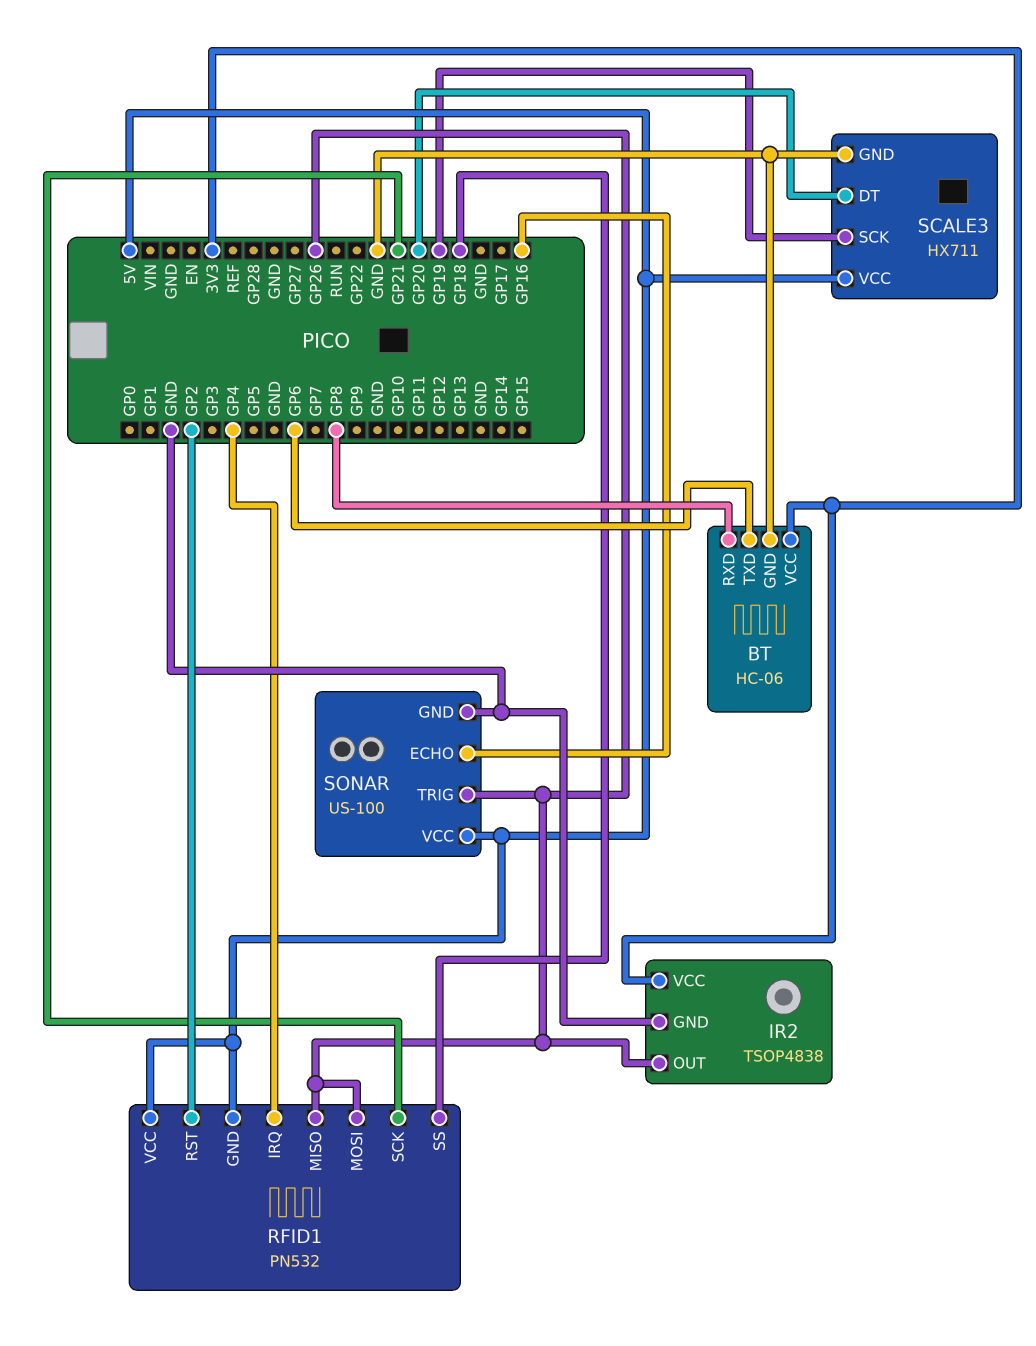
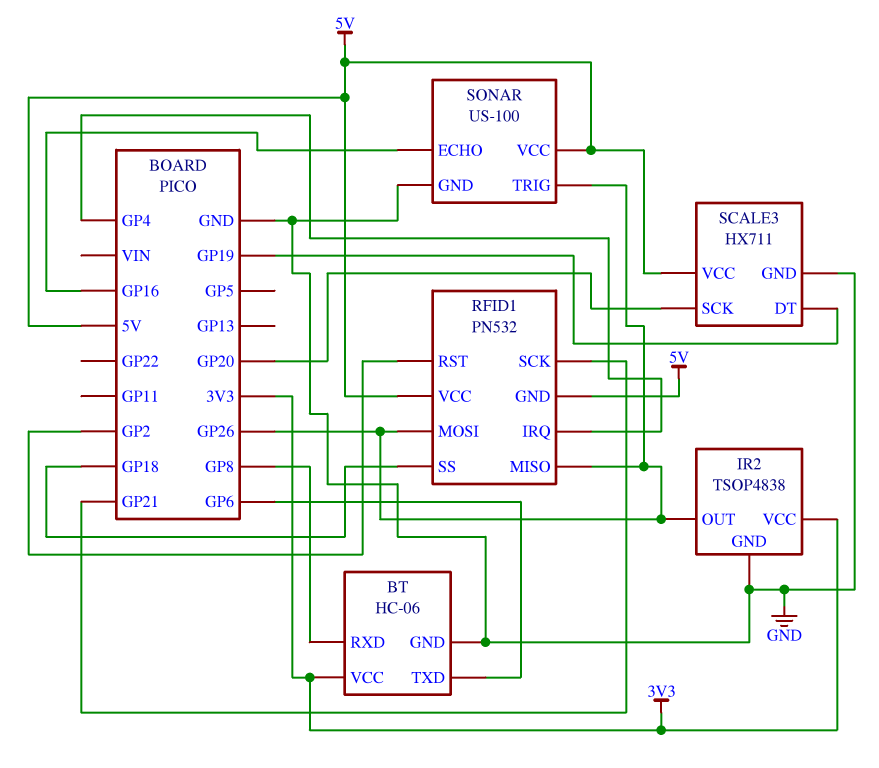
SCALE3 pin DT: GP20 -> GP19
SCALE3 pin SCK: GP19 -> GP20

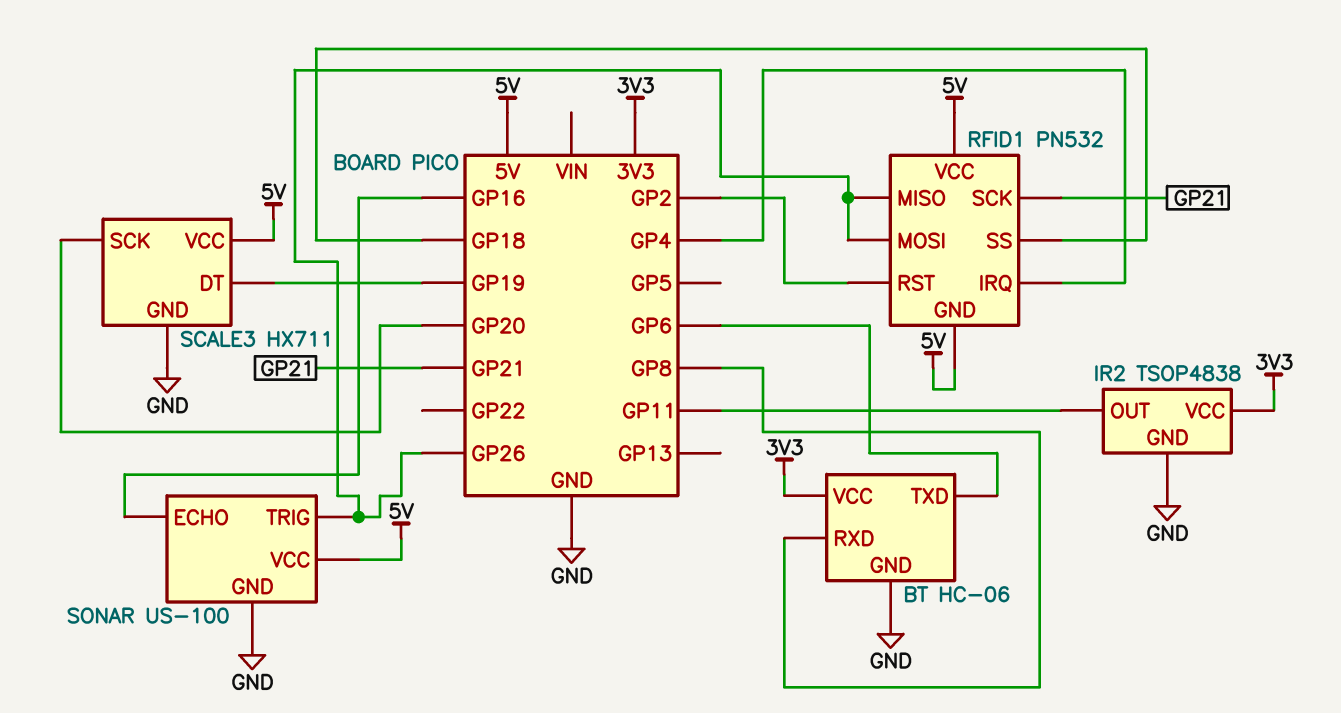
IR2 pin OUT: GP26 -> GP11

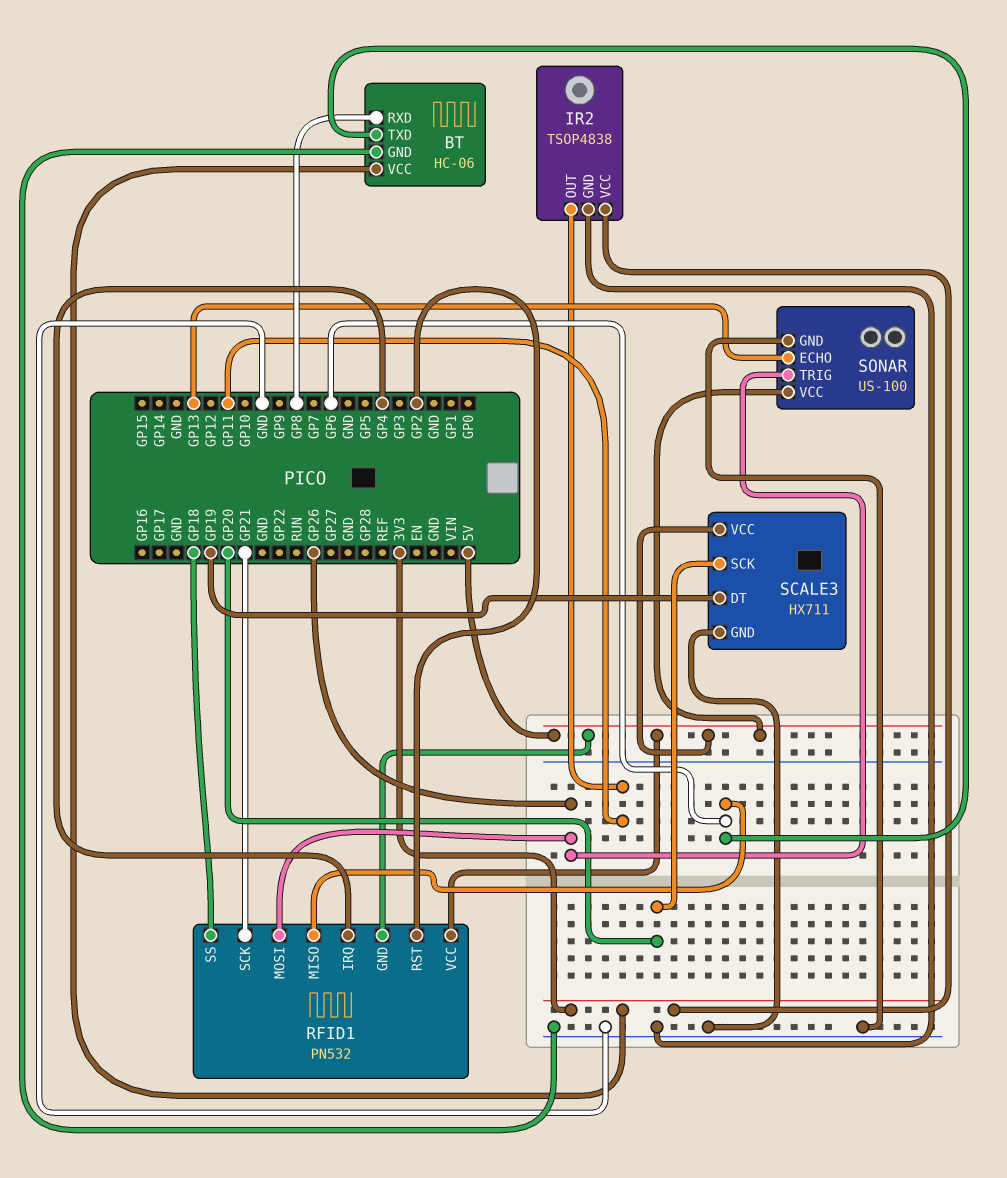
RFID1 pin MISO: GP26 -> GP6
SONAR pin ECHO: GP16 -> GP13

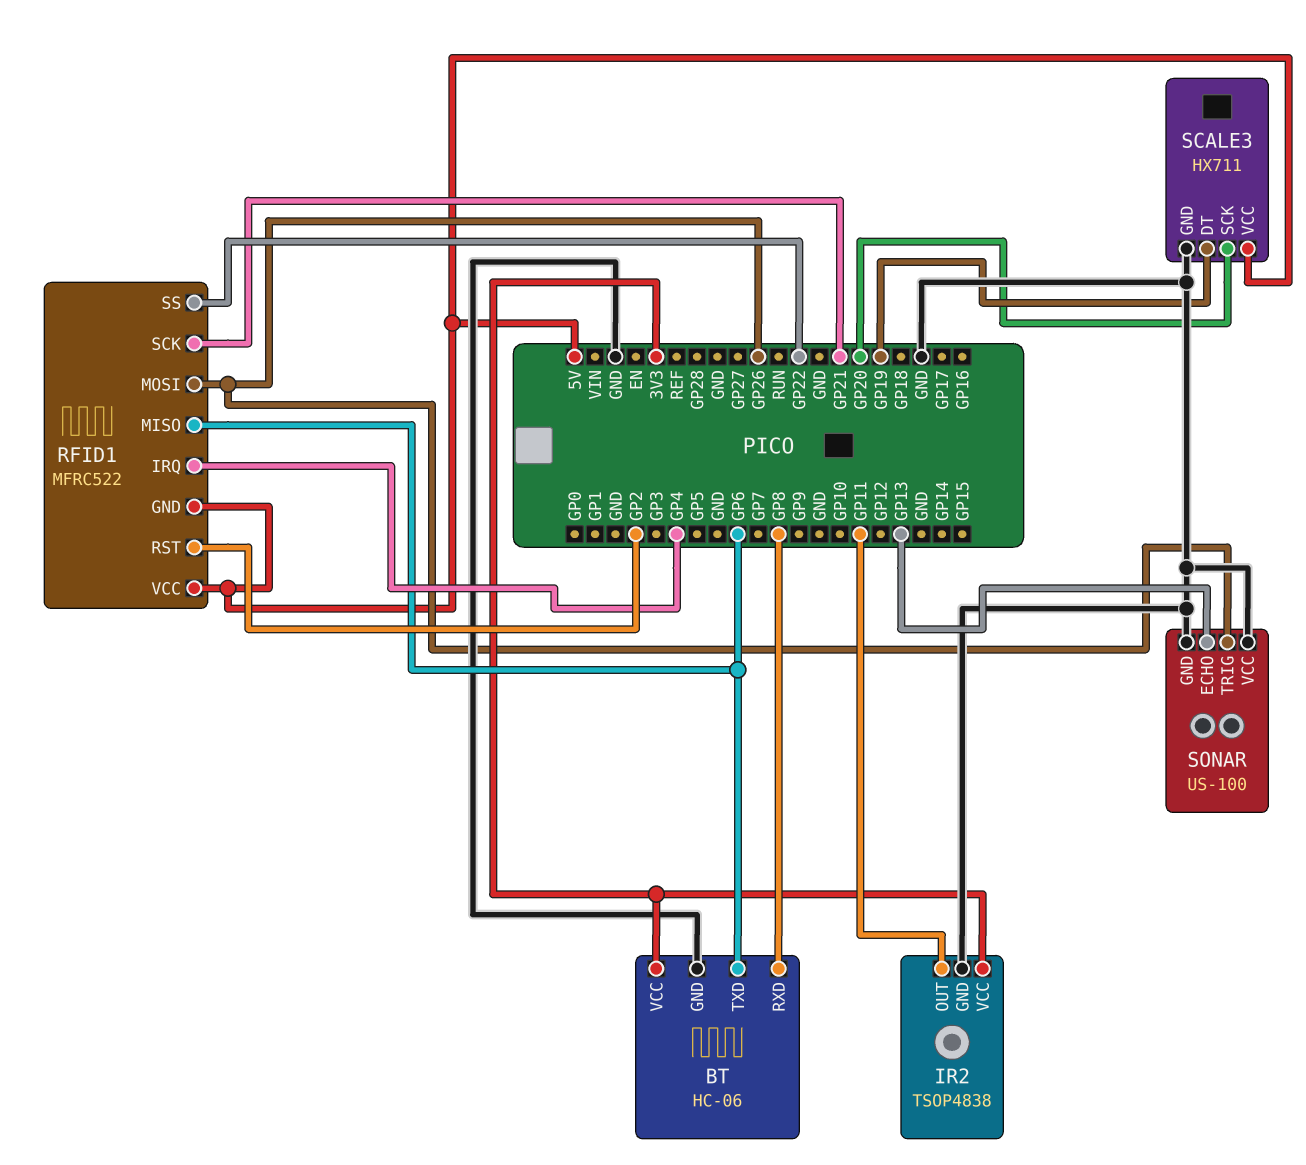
RFID1: PN532 -> MFRC522
RFID1 pin SS: GP18 -> GP22
SONAR pin VCC: 5V -> GND

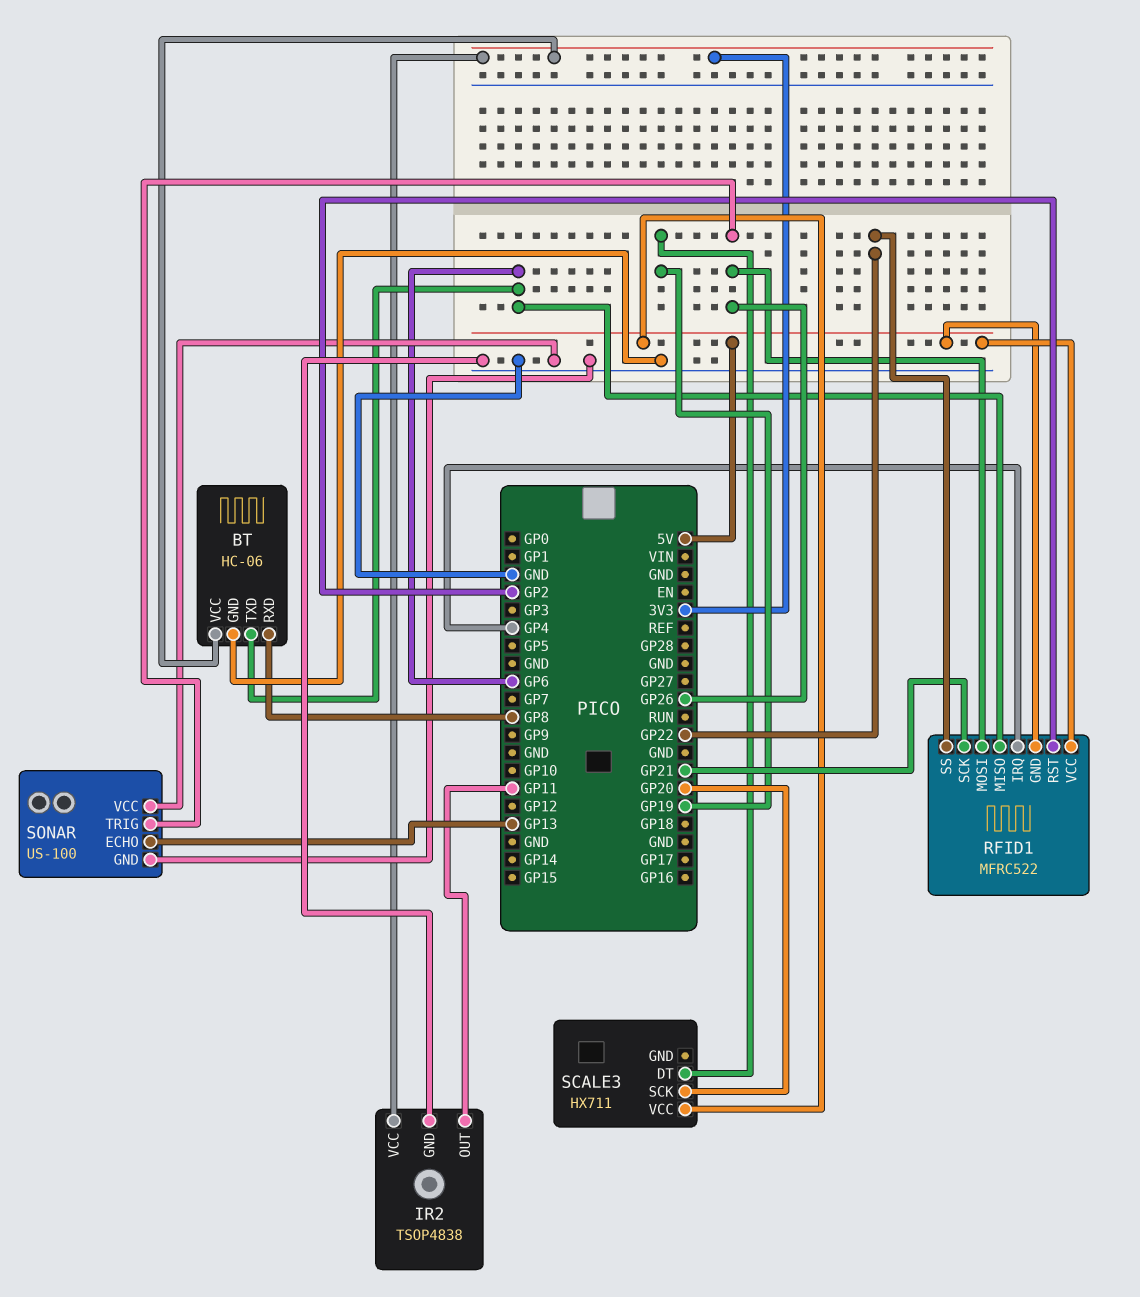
SCALE3 pin GND: GND -> none

